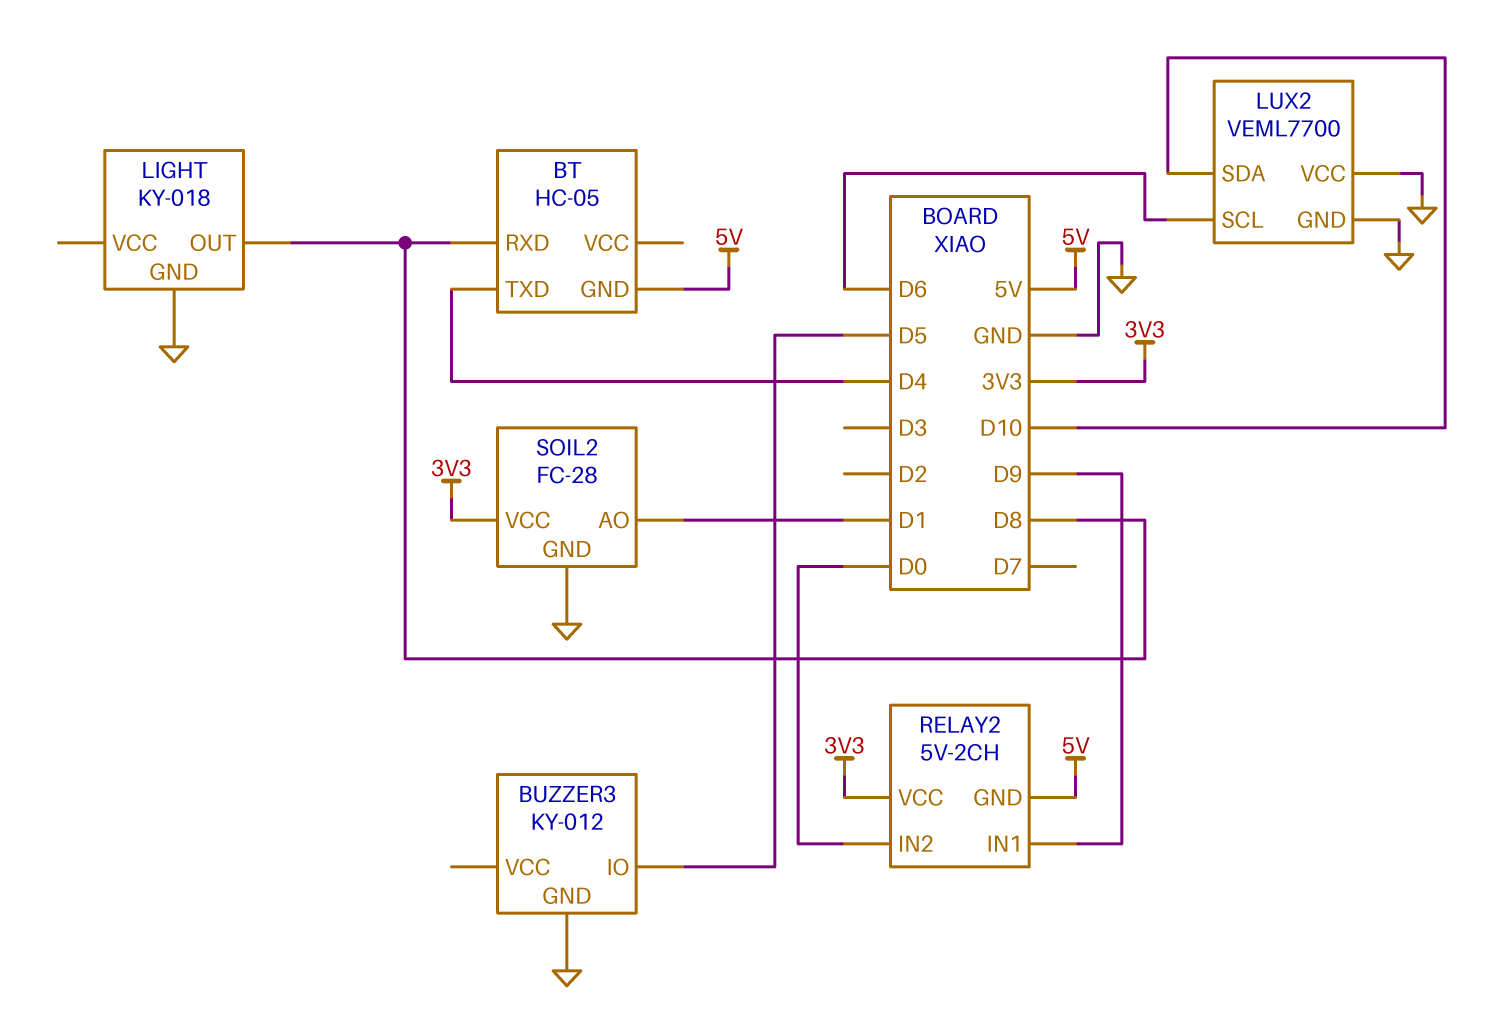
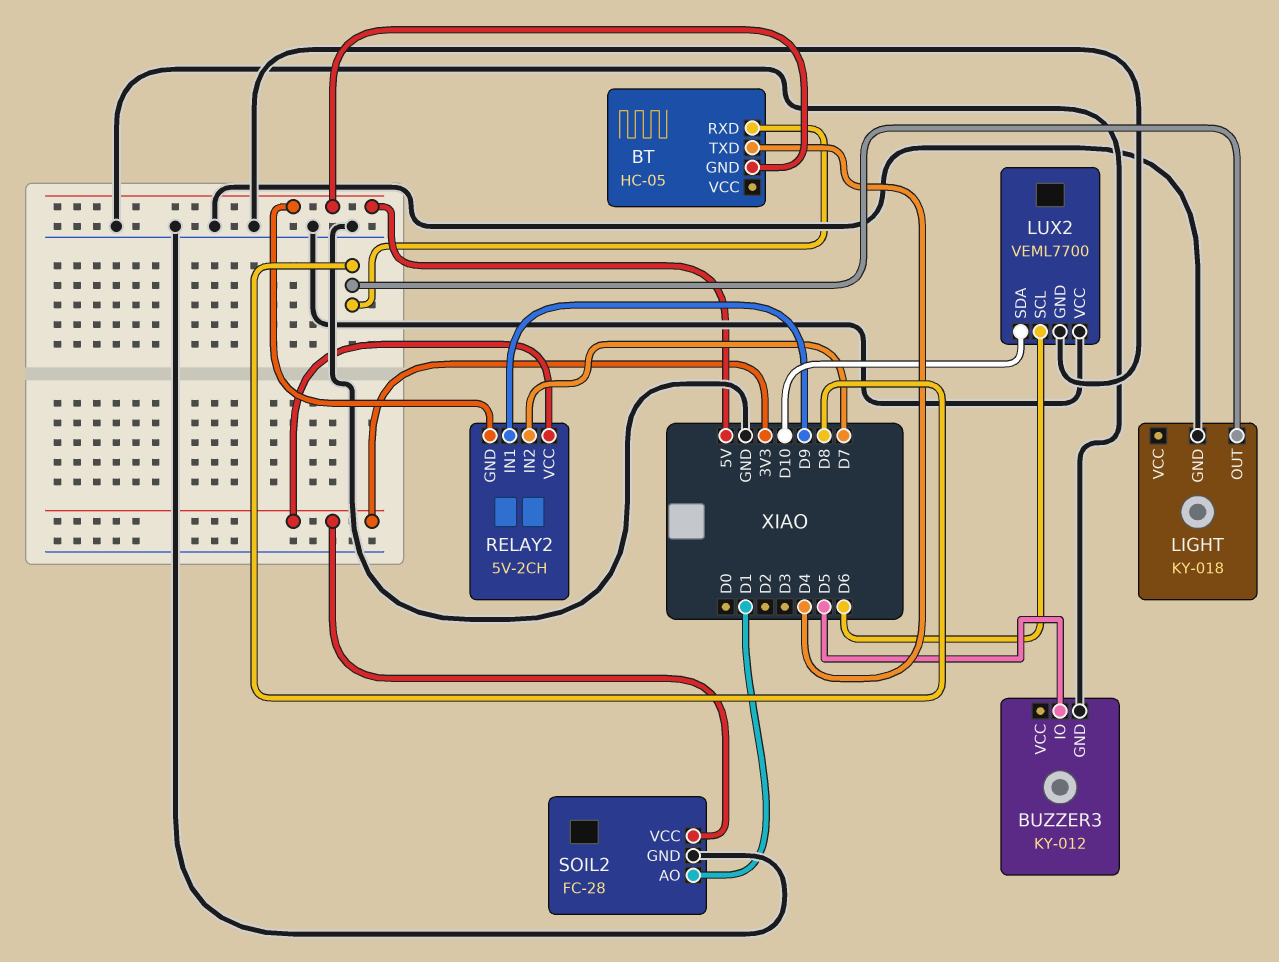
RELAY2 pin IN2: D0 -> D7

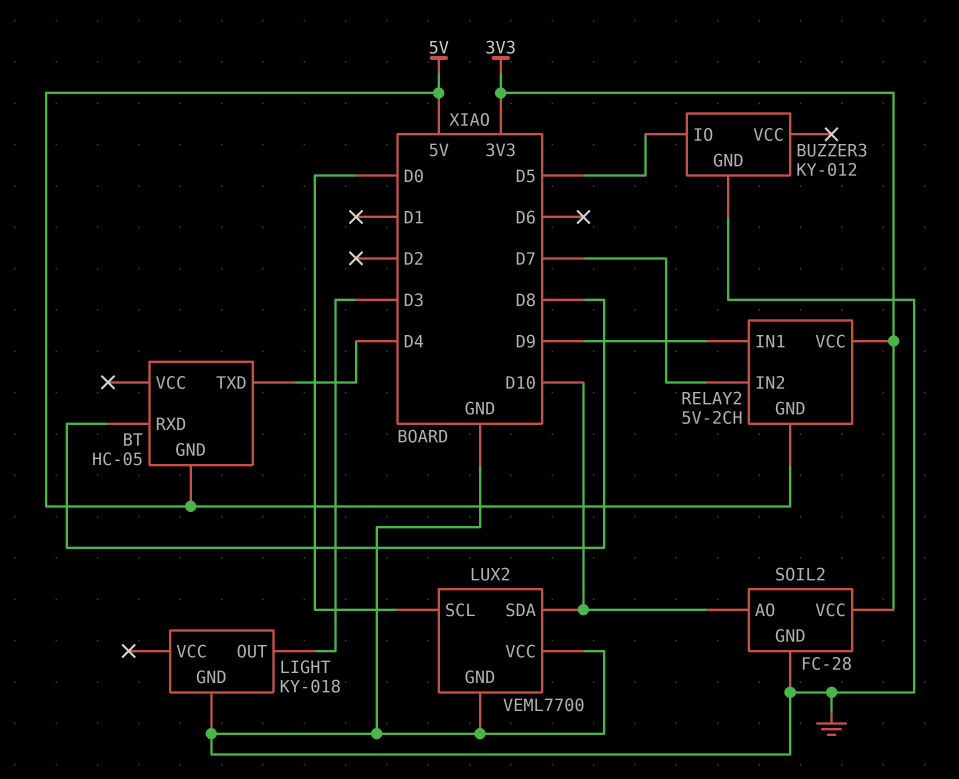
LIGHT pin OUT: D8 -> D3
LUX2 pin SCL: D6 -> D0
SOIL2 pin AO: D1 -> D10

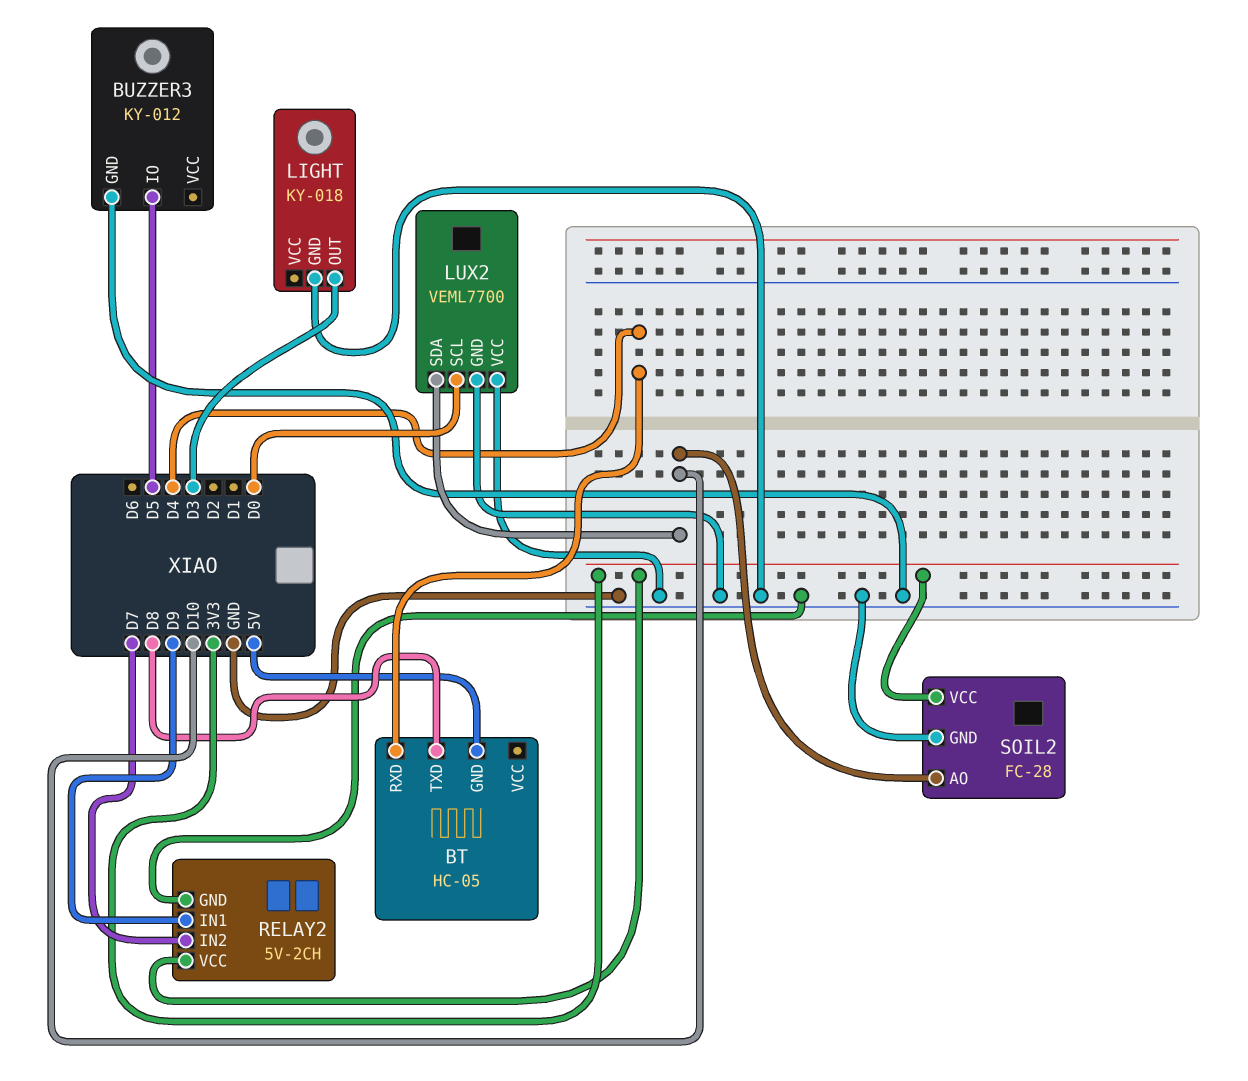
BT pin RXD: D8 -> D4
BT pin TXD: D4 -> D8
RELAY2 pin GND: 5V -> GND

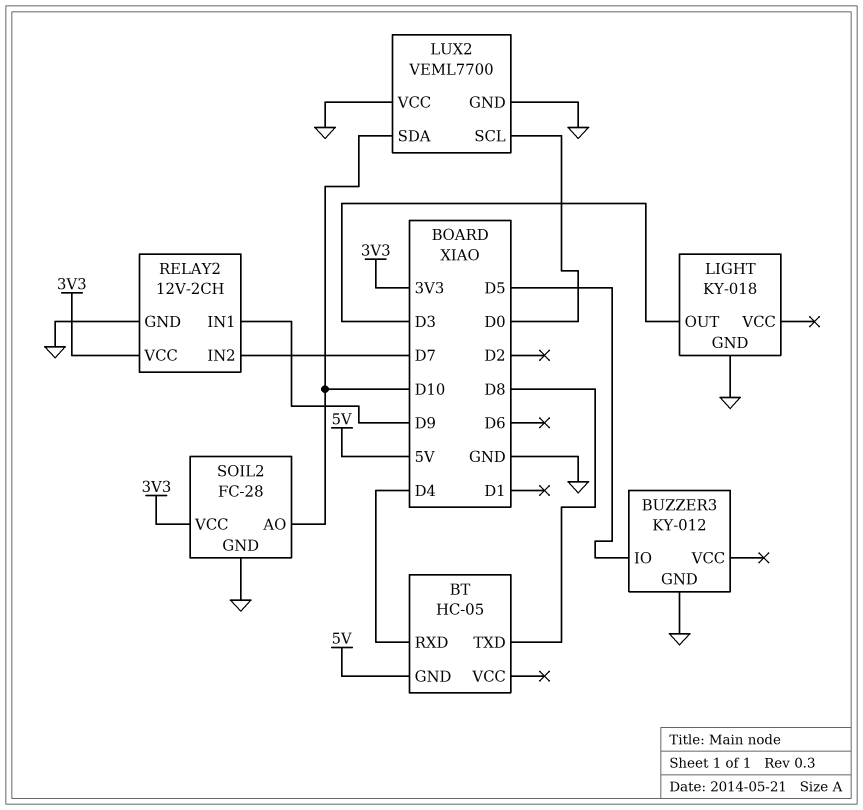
RELAY2: 5V-2CH -> 12V-2CH

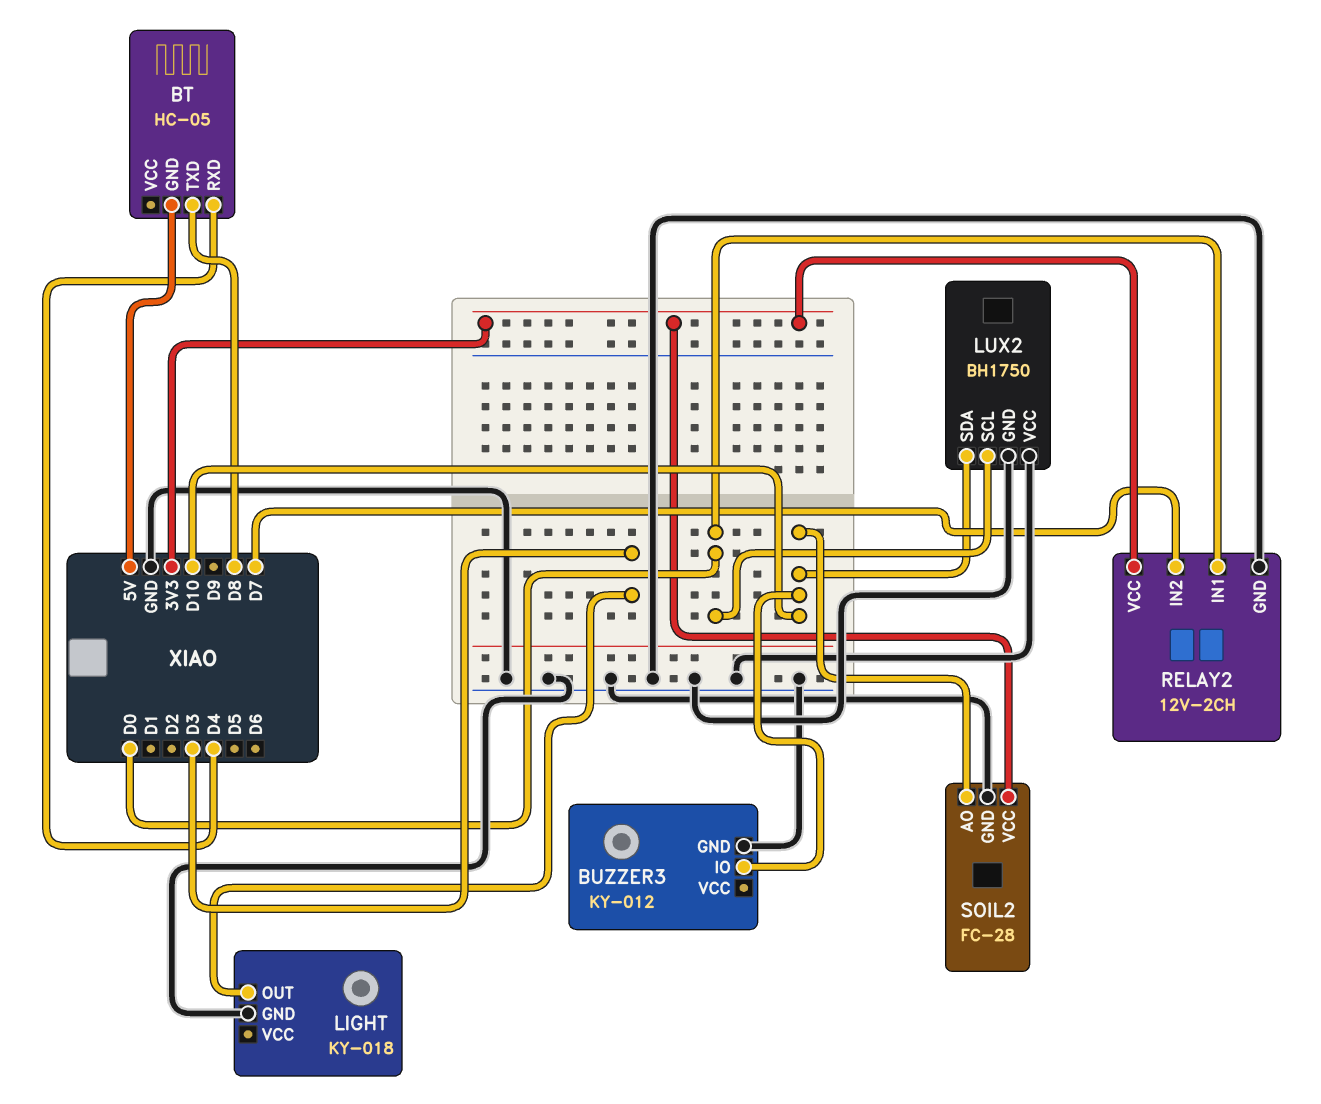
BUZZER3 pin IO: D5 -> D10
LUX2: VEML7700 -> BH1750
RELAY2 pin IN1: D9 -> D0

